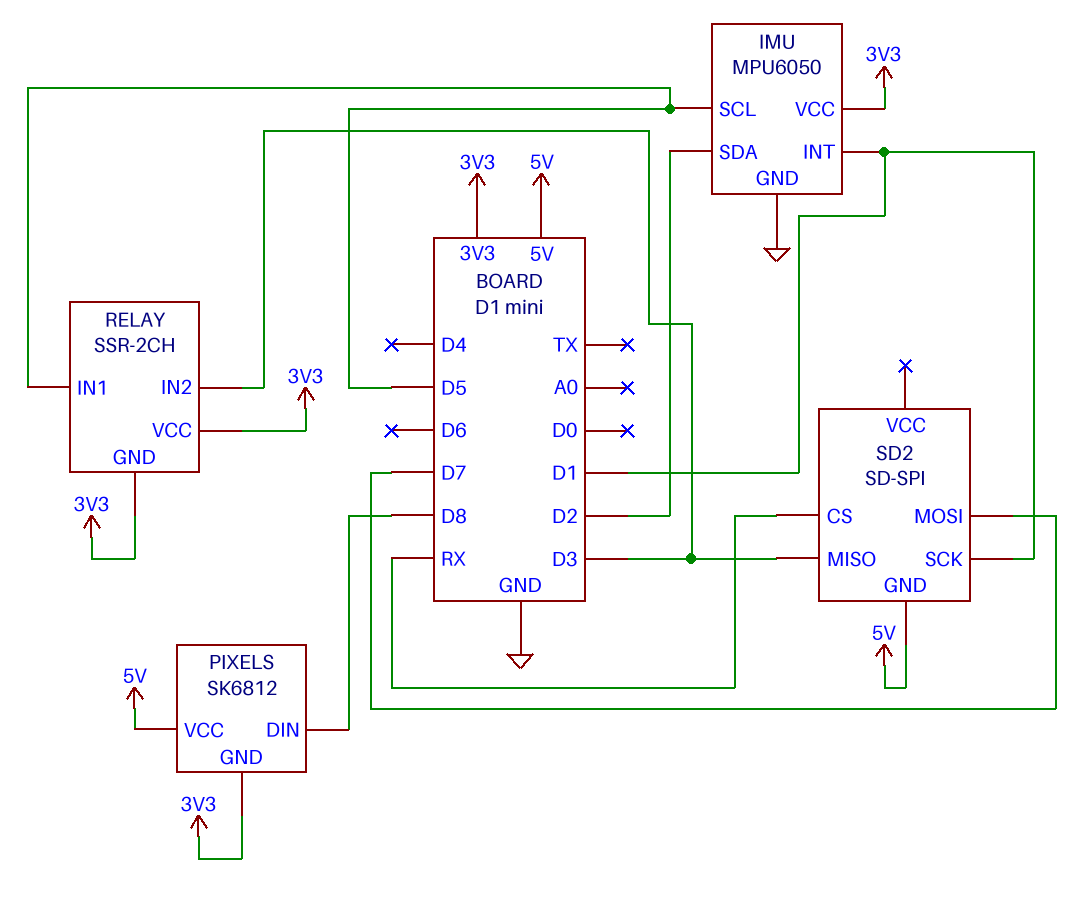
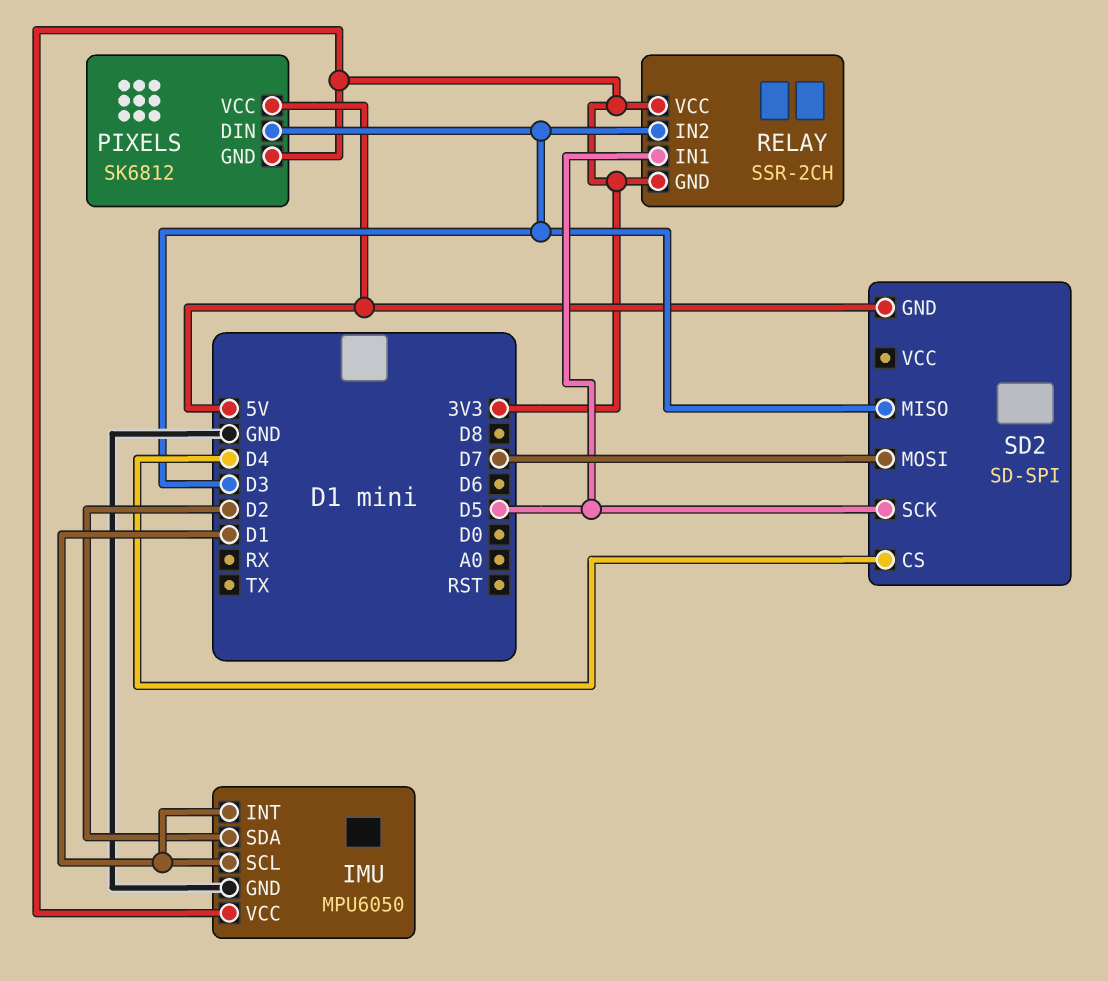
IMU pin SCL: D5 -> D1
PIXELS pin DIN: D8 -> D3
SD2 pin CS: RX -> D4
SD2 pin SCK: D1 -> D5

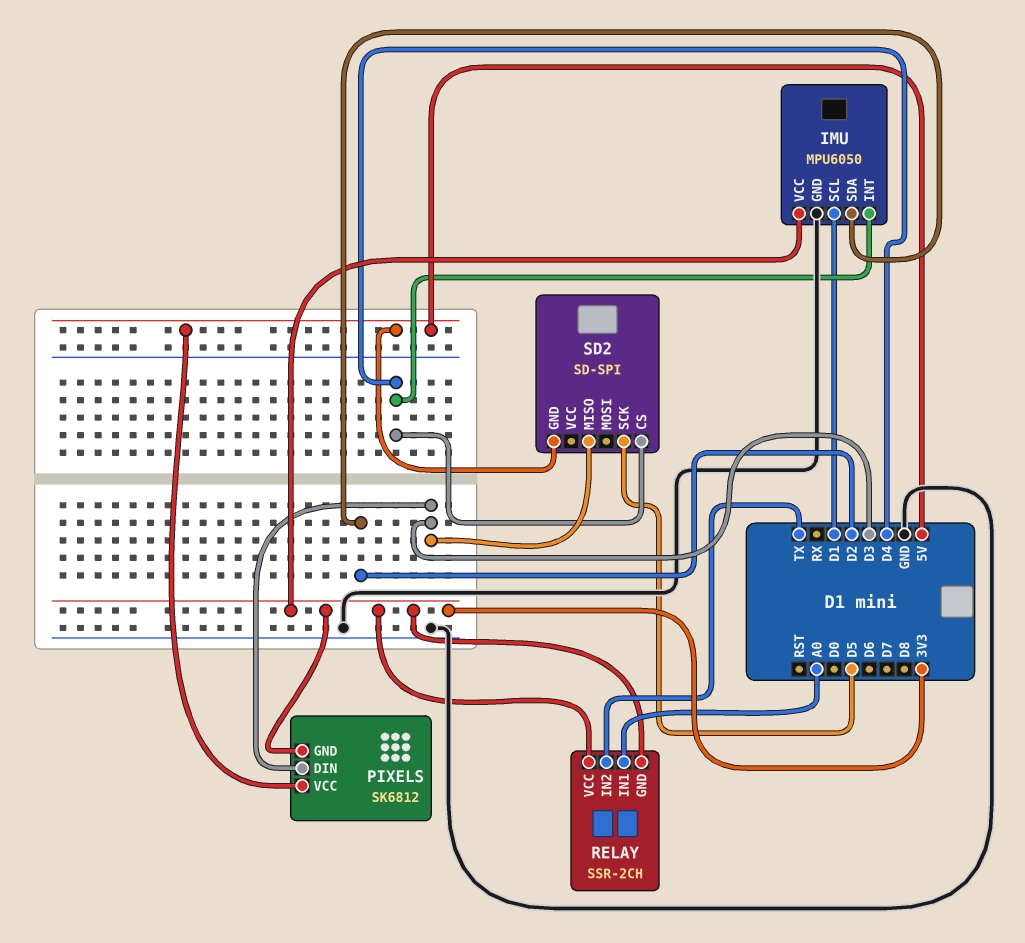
IMU pin INT: D1 -> D4
RELAY pin IN1: D5 -> A0
RELAY pin IN2: D3 -> TX
SD2 pin MOSI: D7 -> none

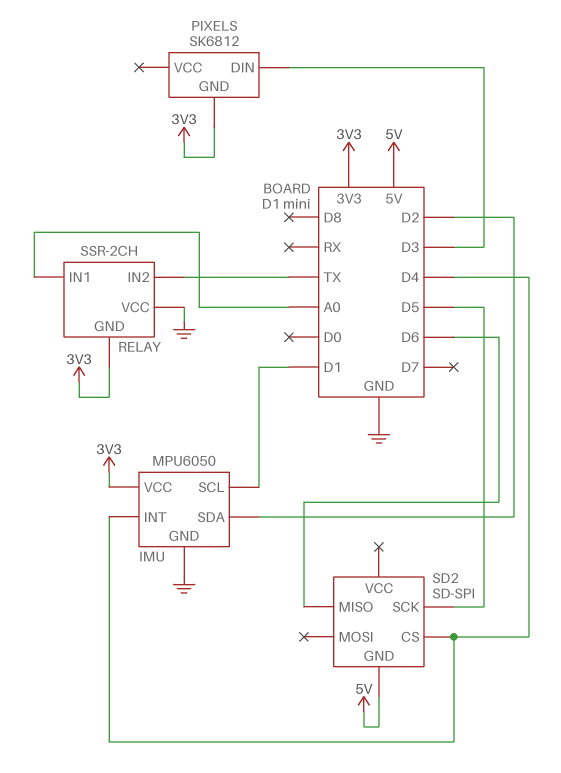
PIXELS pin VCC: 5V -> none
RELAY pin VCC: 3V3 -> GND
SD2 pin MISO: D3 -> D6

